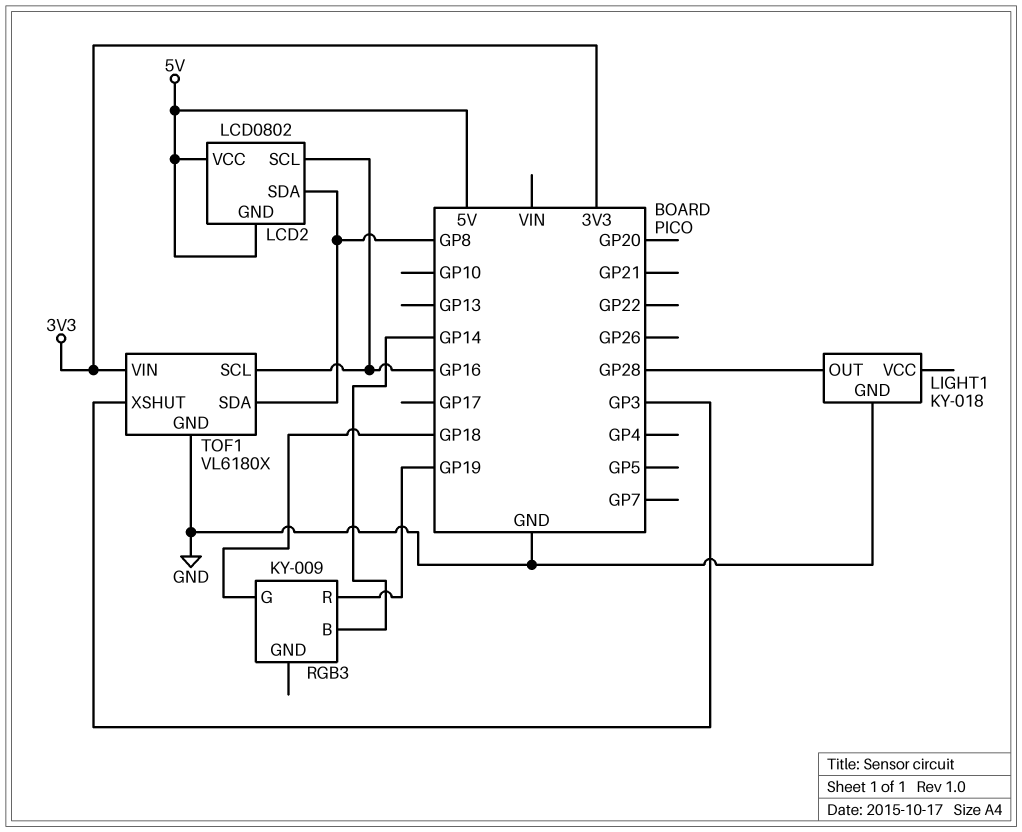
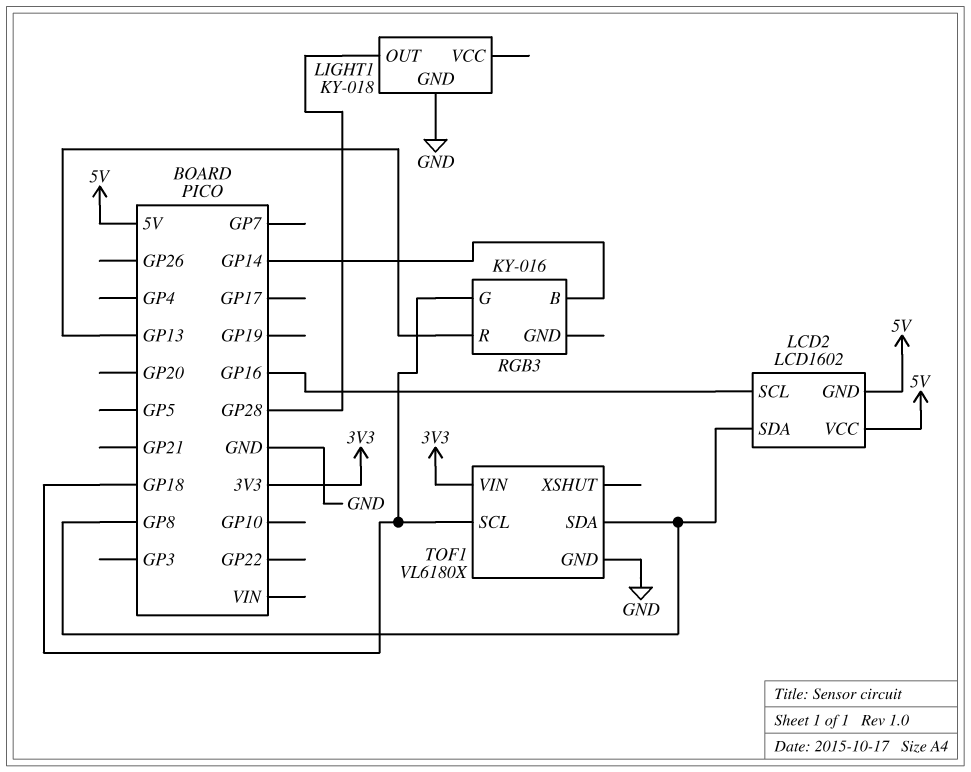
LCD2: LCD0802 -> LCD1602
RGB3: KY-009 -> KY-016
RGB3 pin R: GP19 -> GP13
TOF1 pin SCL: GP16 -> GP18
TOF1 pin XSHUT: GP3 -> none

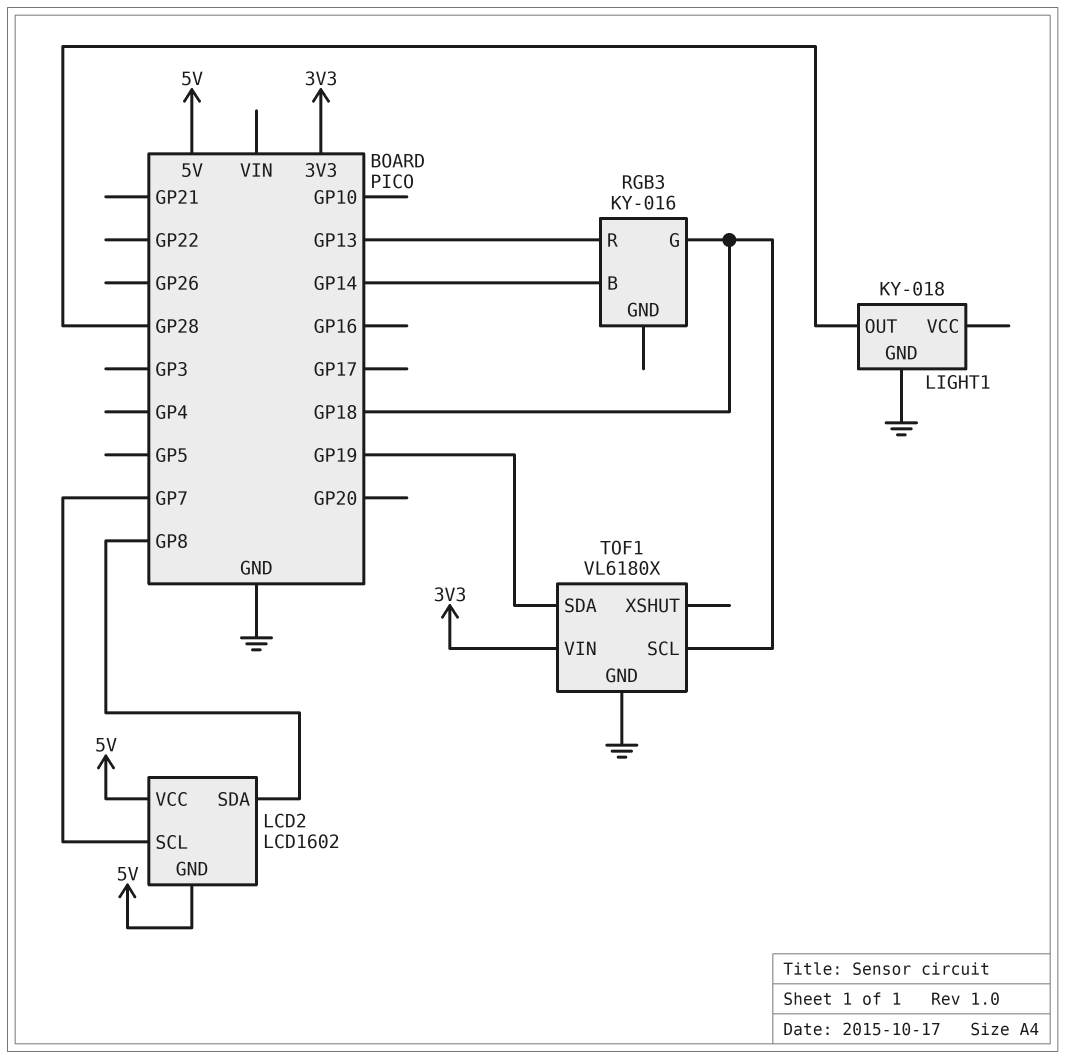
LCD2 pin SCL: GP16 -> GP7
TOF1 pin SDA: GP8 -> GP19

